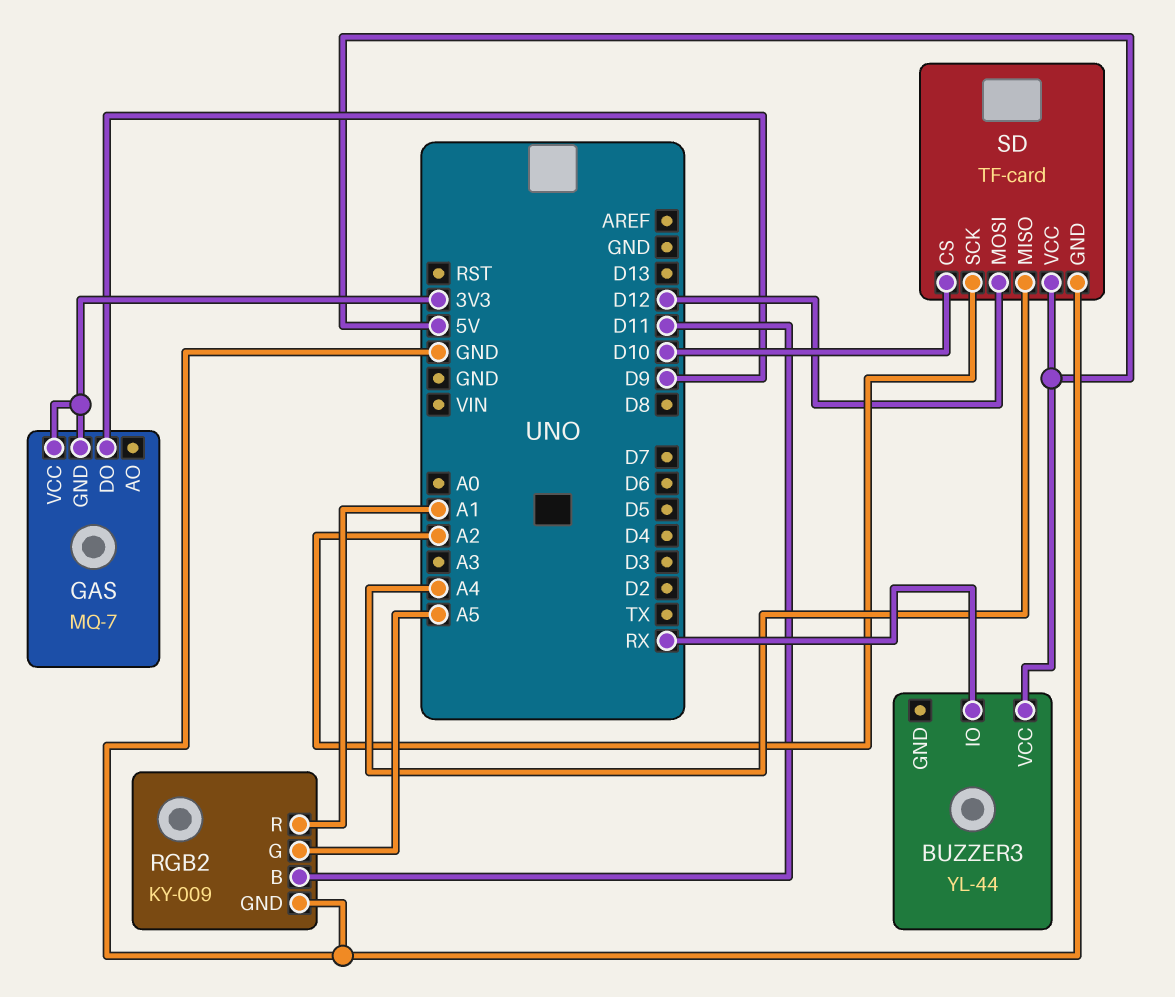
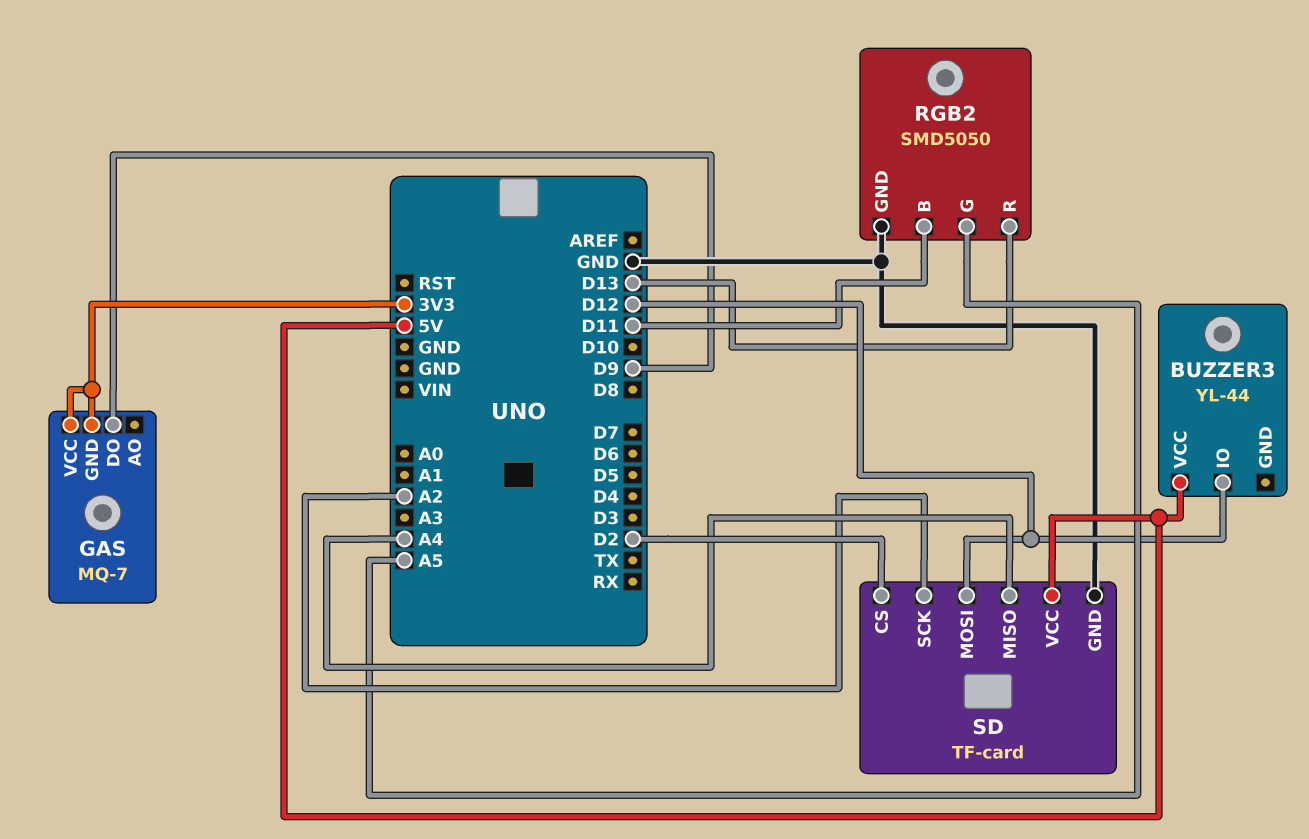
BUZZER3 pin IO: RX -> D12
RGB2: KY-009 -> SMD5050
RGB2 pin R: A1 -> D13
SD pin CS: D10 -> D2

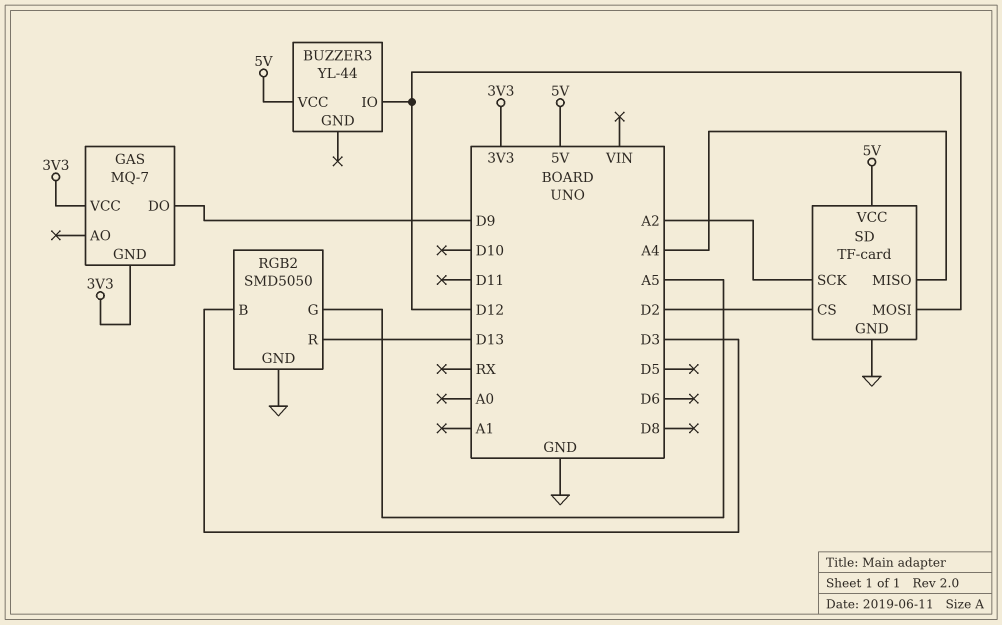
RGB2 pin B: D11 -> D3

